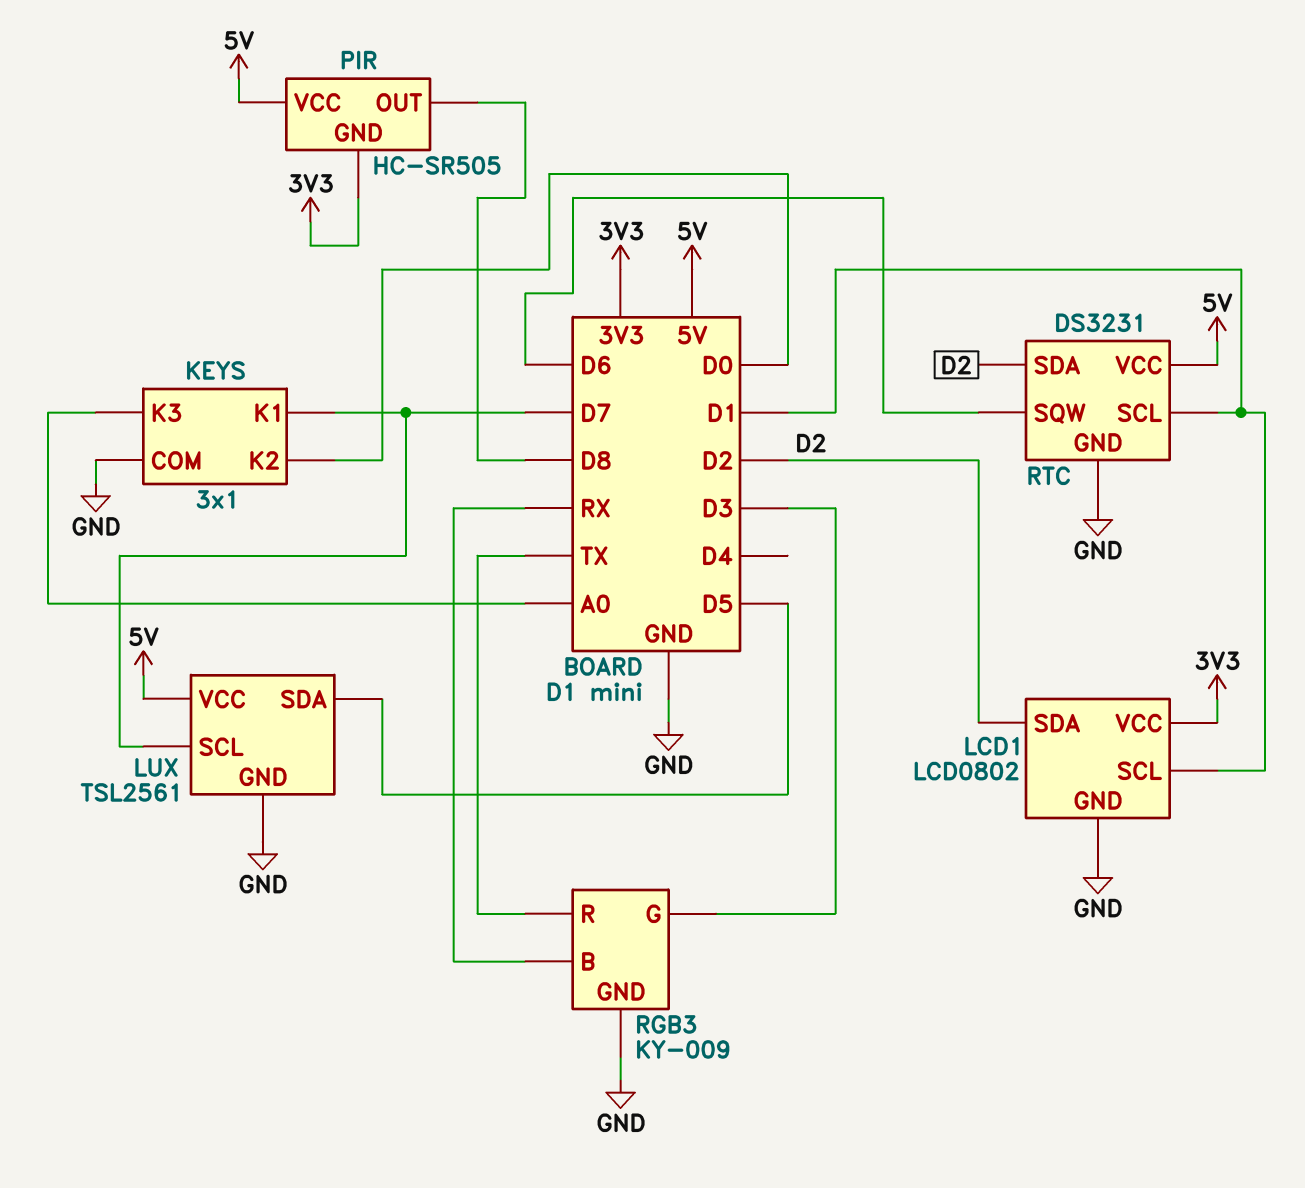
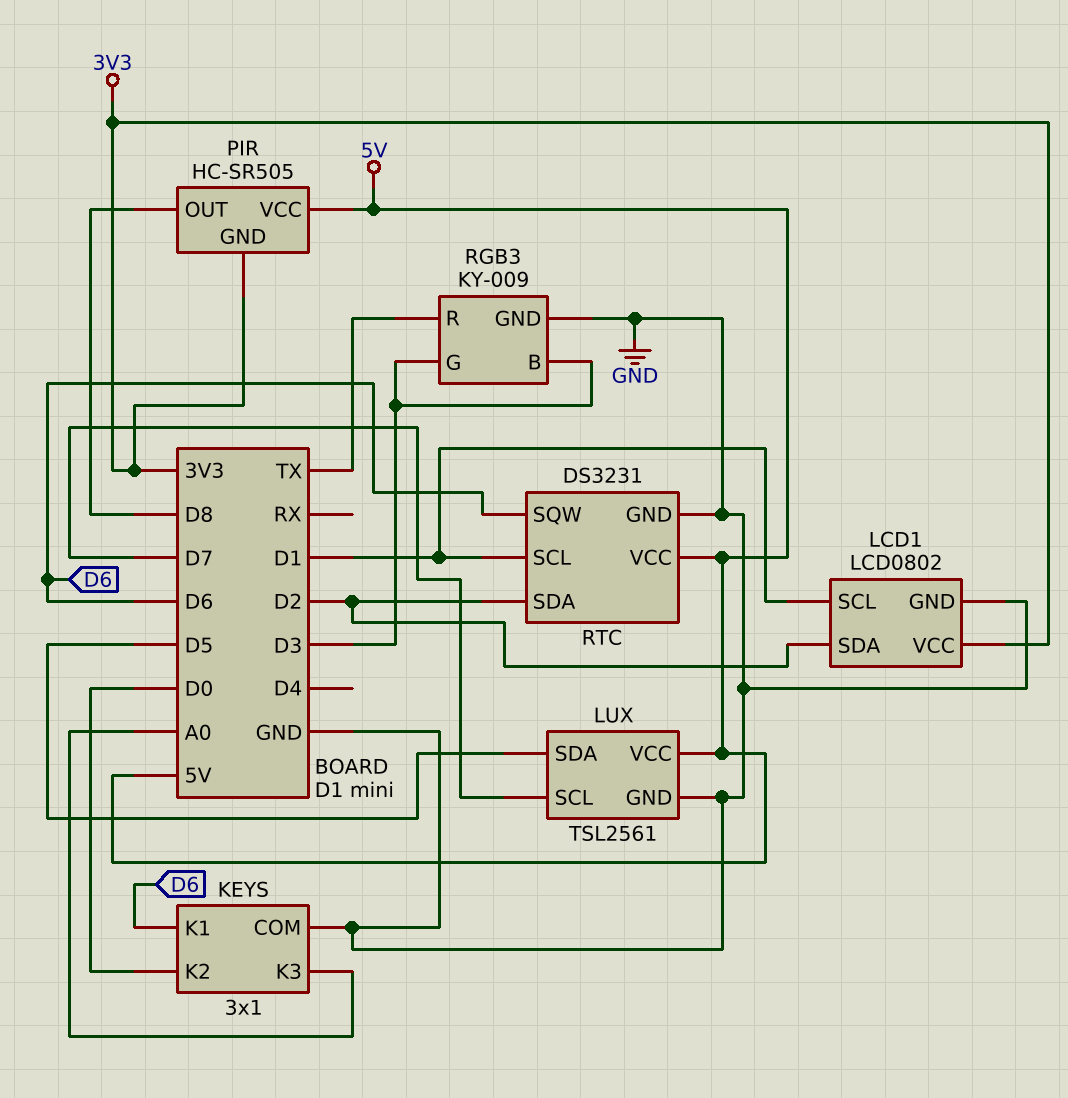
KEYS pin K1: D7 -> D6
RGB3 pin B: RX -> D3

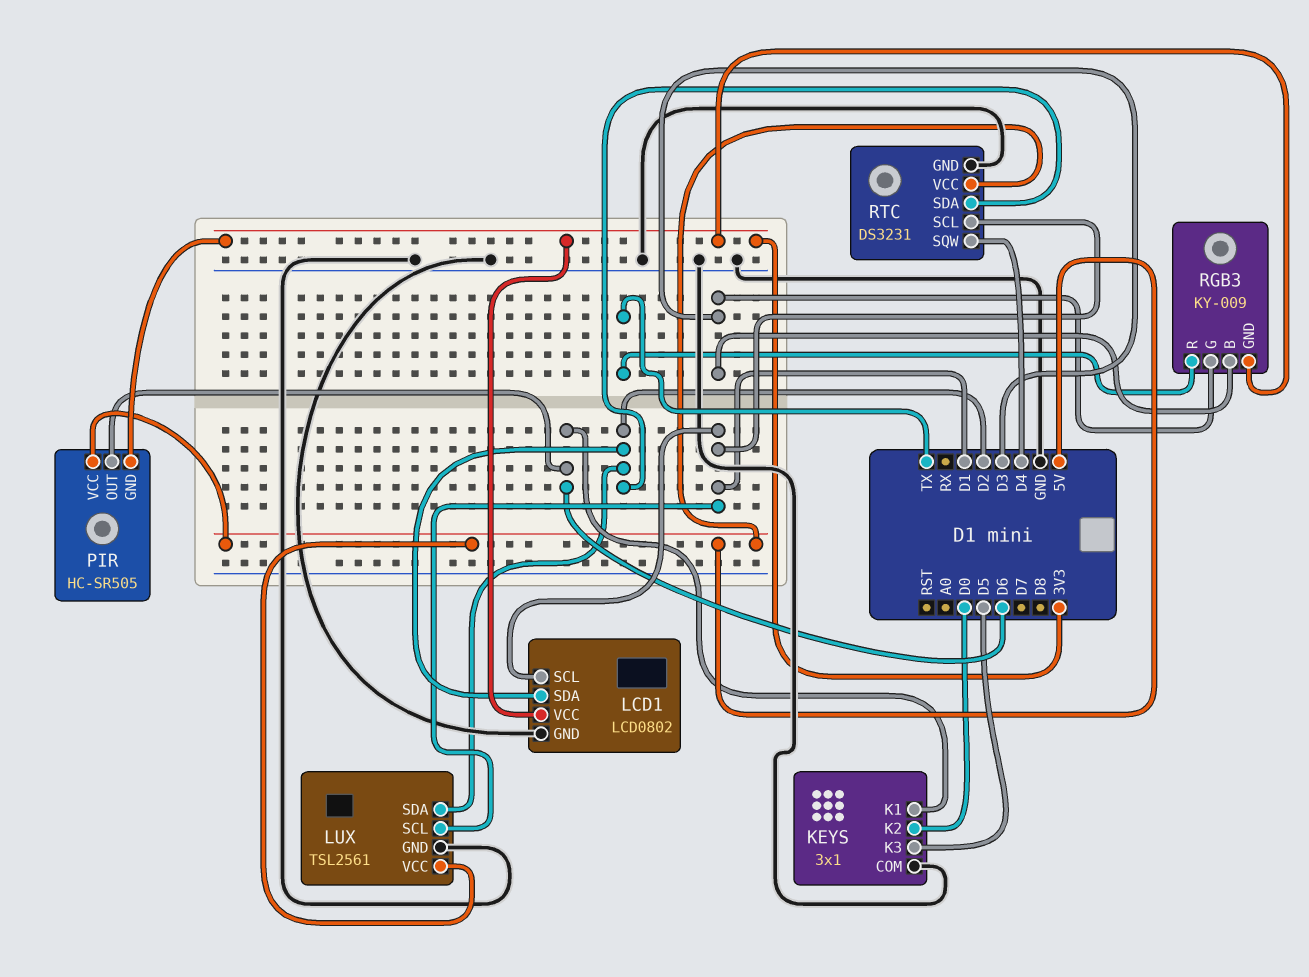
KEYS pin K3: A0 -> D5
LUX pin SCL: D7 -> D1
LUX pin SDA: D5 -> D2
PIR pin OUT: D8 -> D6
RGB3 pin GND: GND -> 3V3
RTC pin SQW: D6 -> D4

